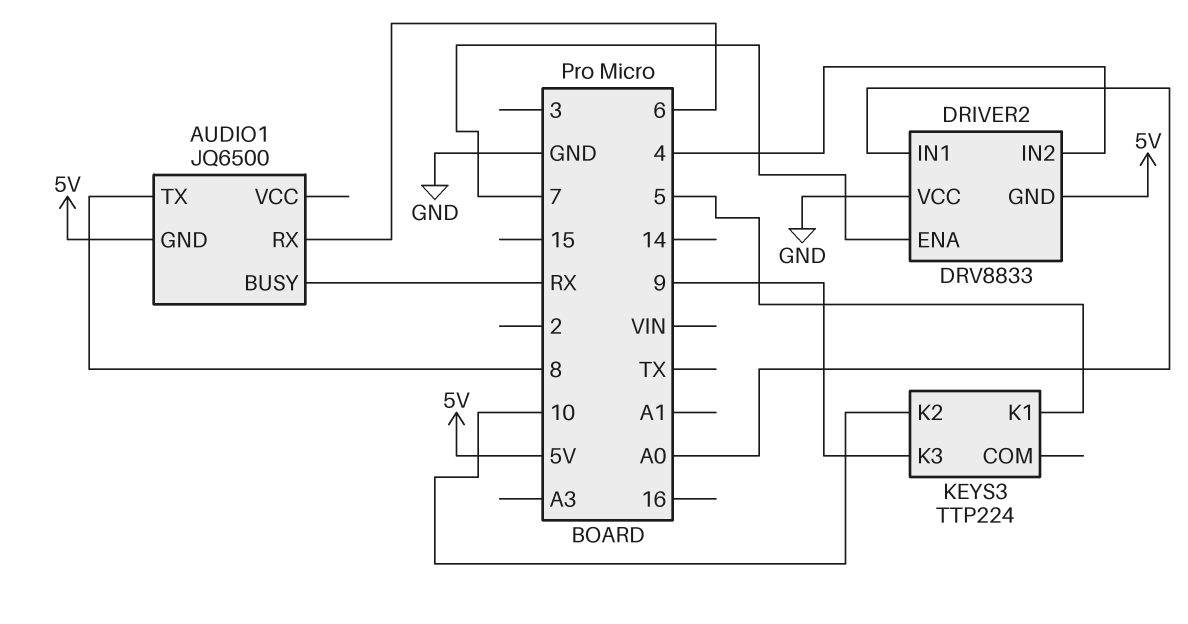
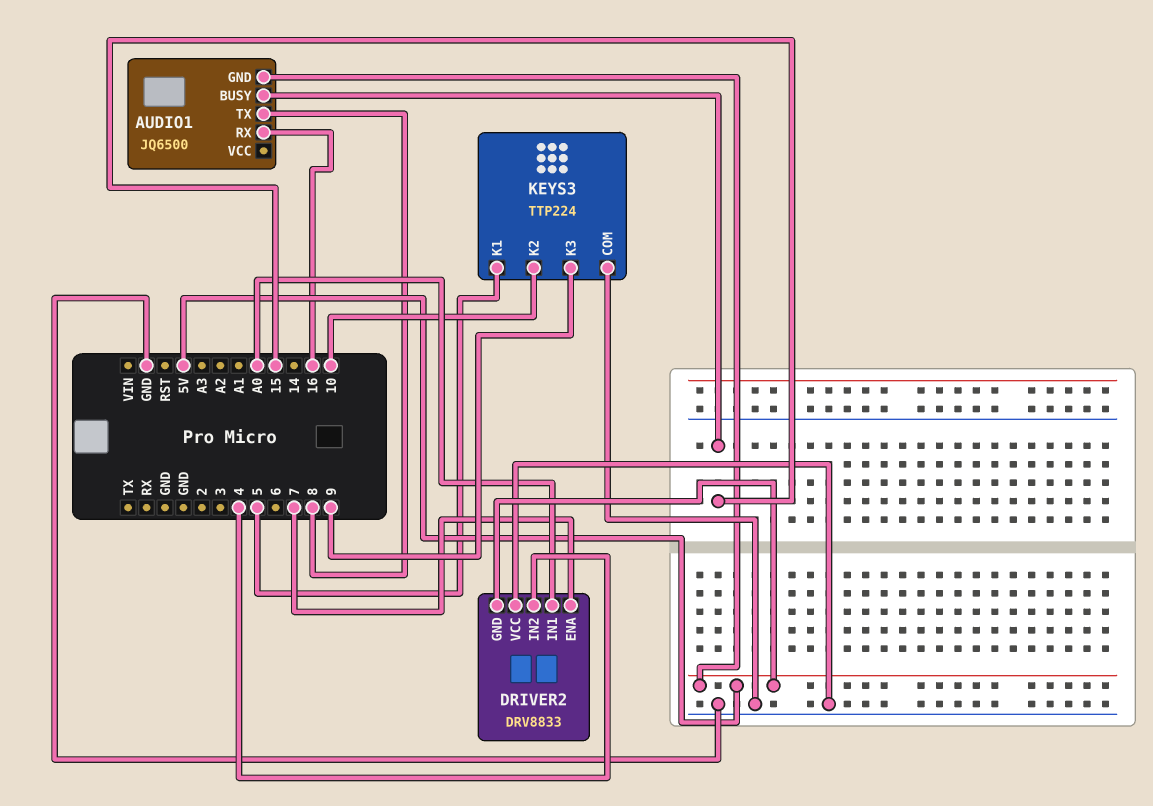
AUDIO1 pin BUSY: RX -> 15
AUDIO1 pin RX: 6 -> 16
KEYS3 pin COM: none -> GND

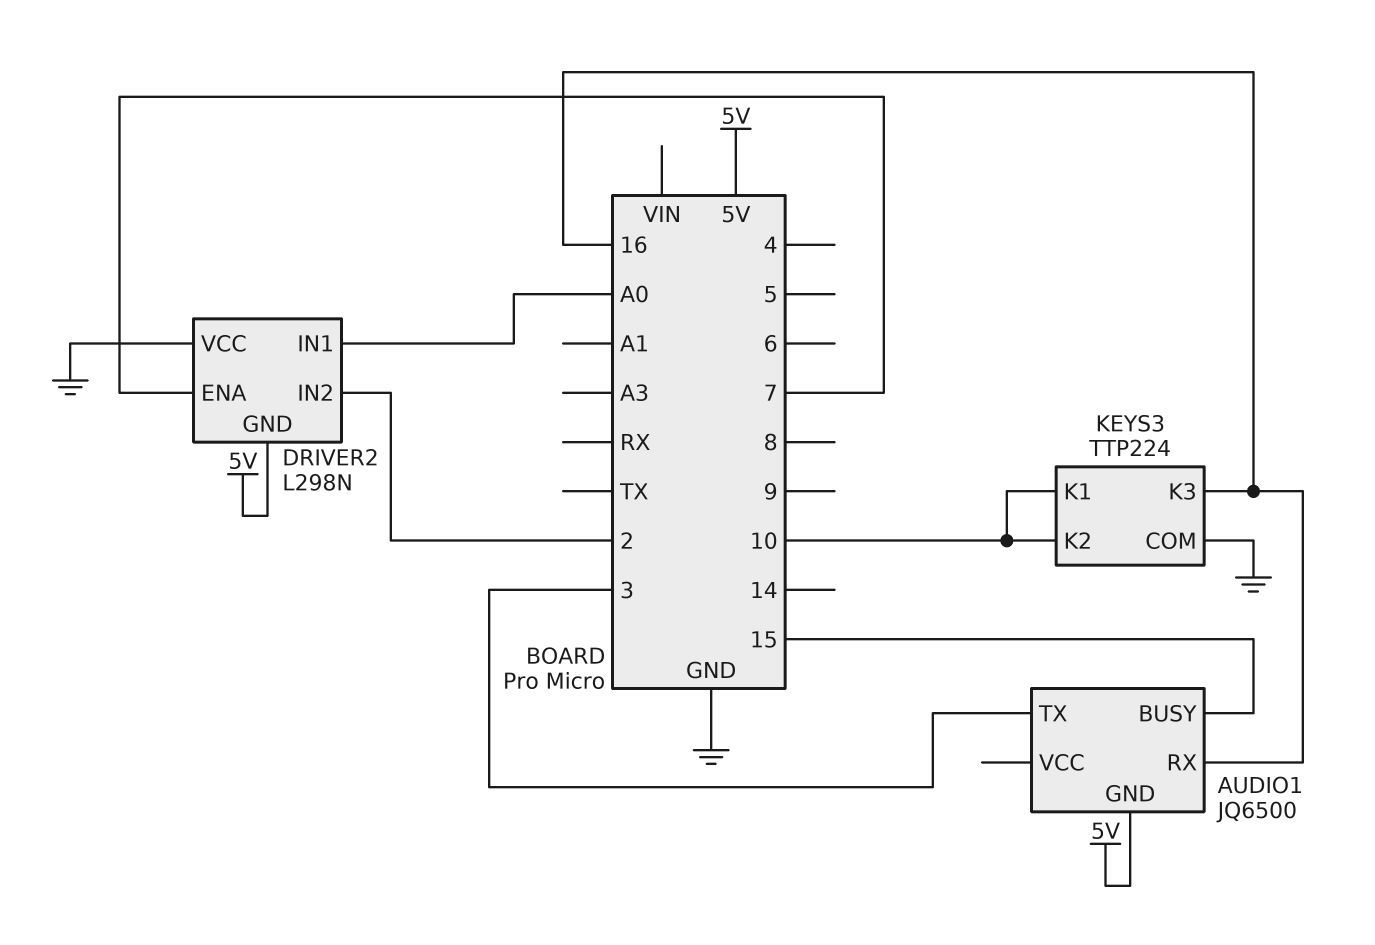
AUDIO1 pin TX: 8 -> 3
DRIVER2: DRV8833 -> L298N
DRIVER2 pin IN2: 4 -> 2
KEYS3 pin K1: 5 -> 10
KEYS3 pin K3: 9 -> 16

